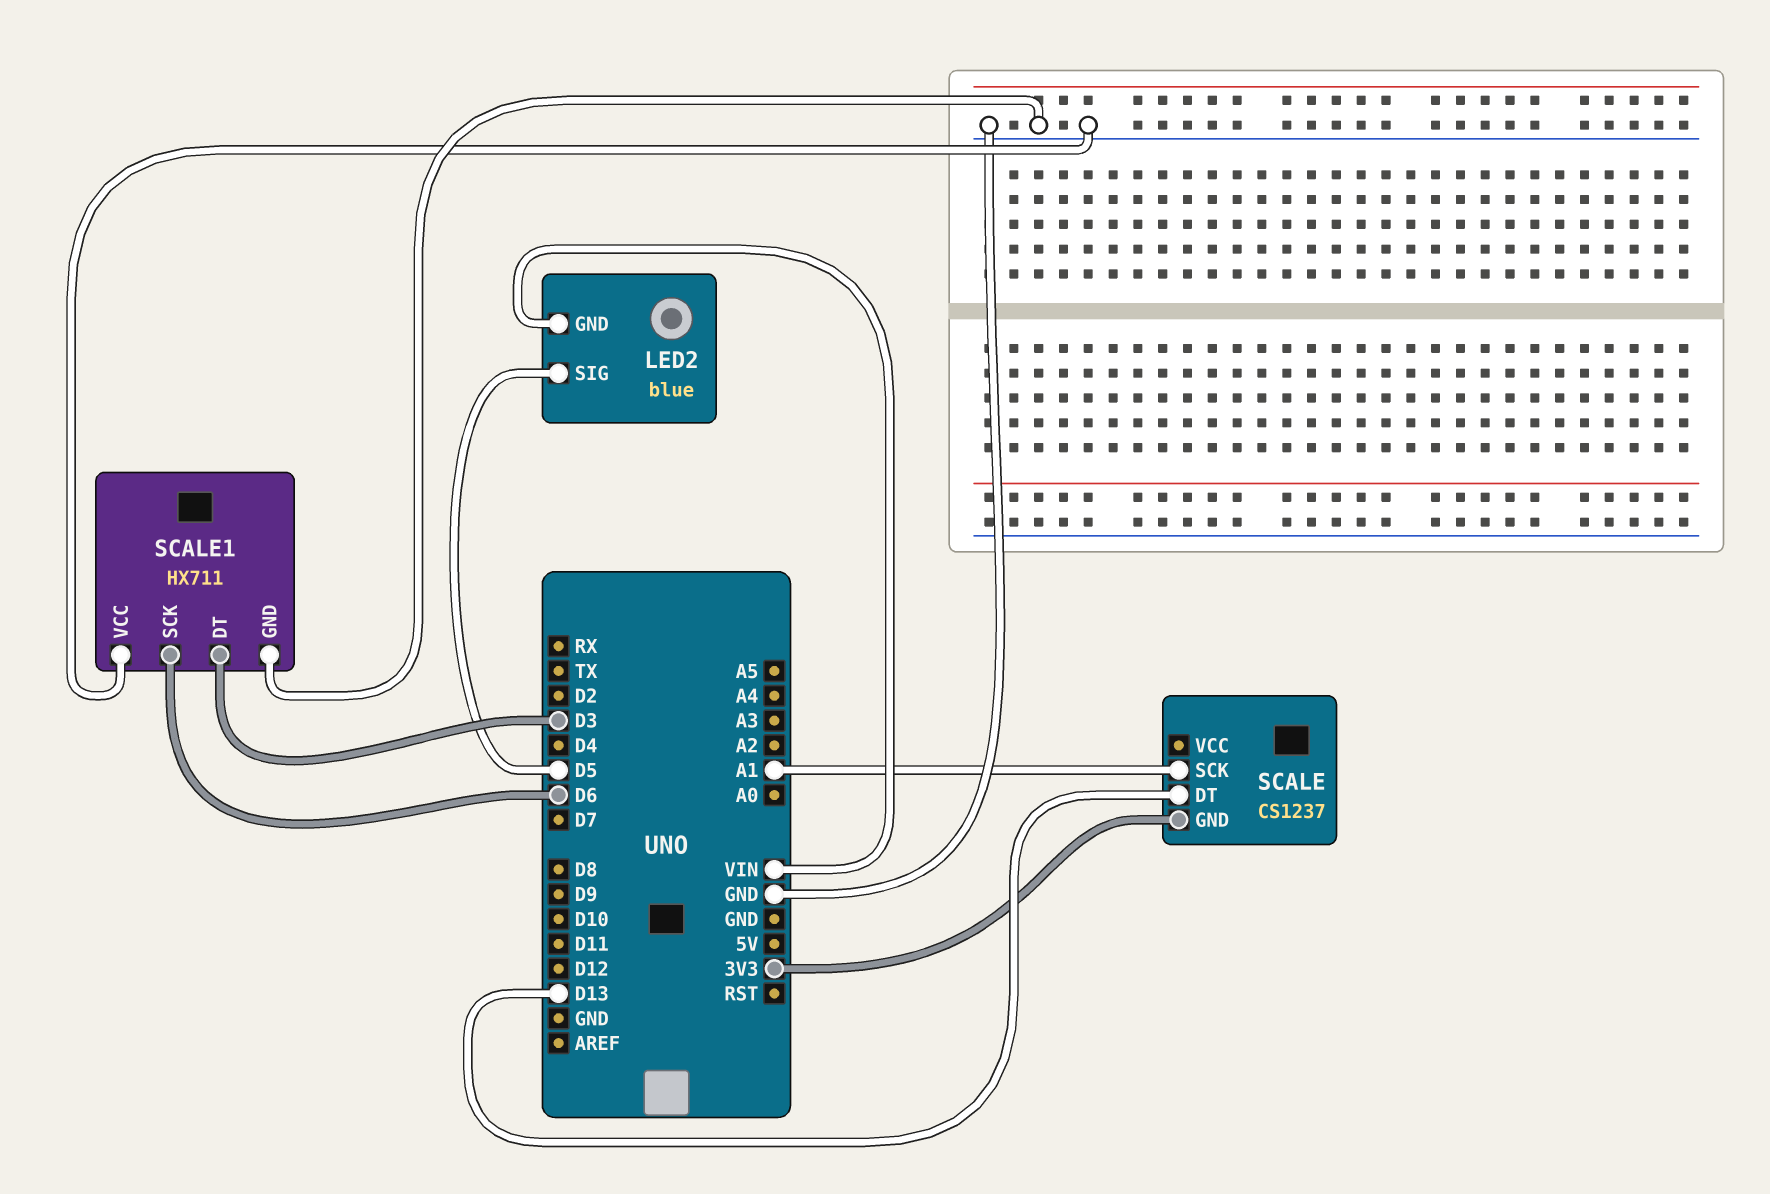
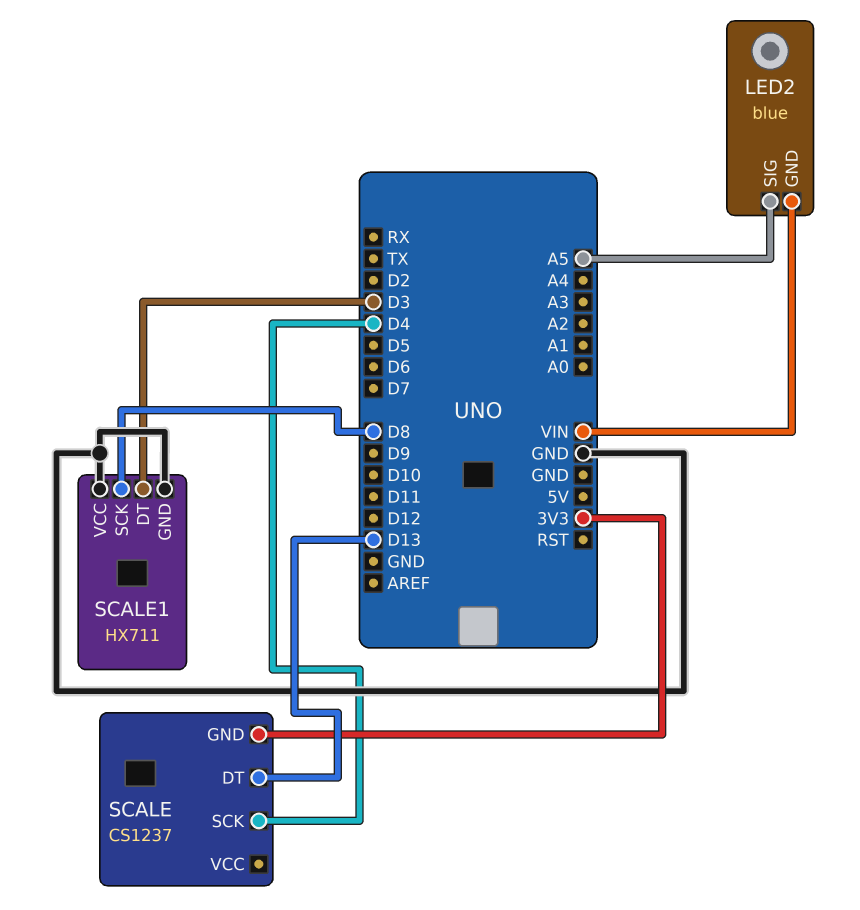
LED2 pin SIG: D5 -> A5
SCALE pin SCK: A1 -> D4
SCALE1 pin SCK: D6 -> D8

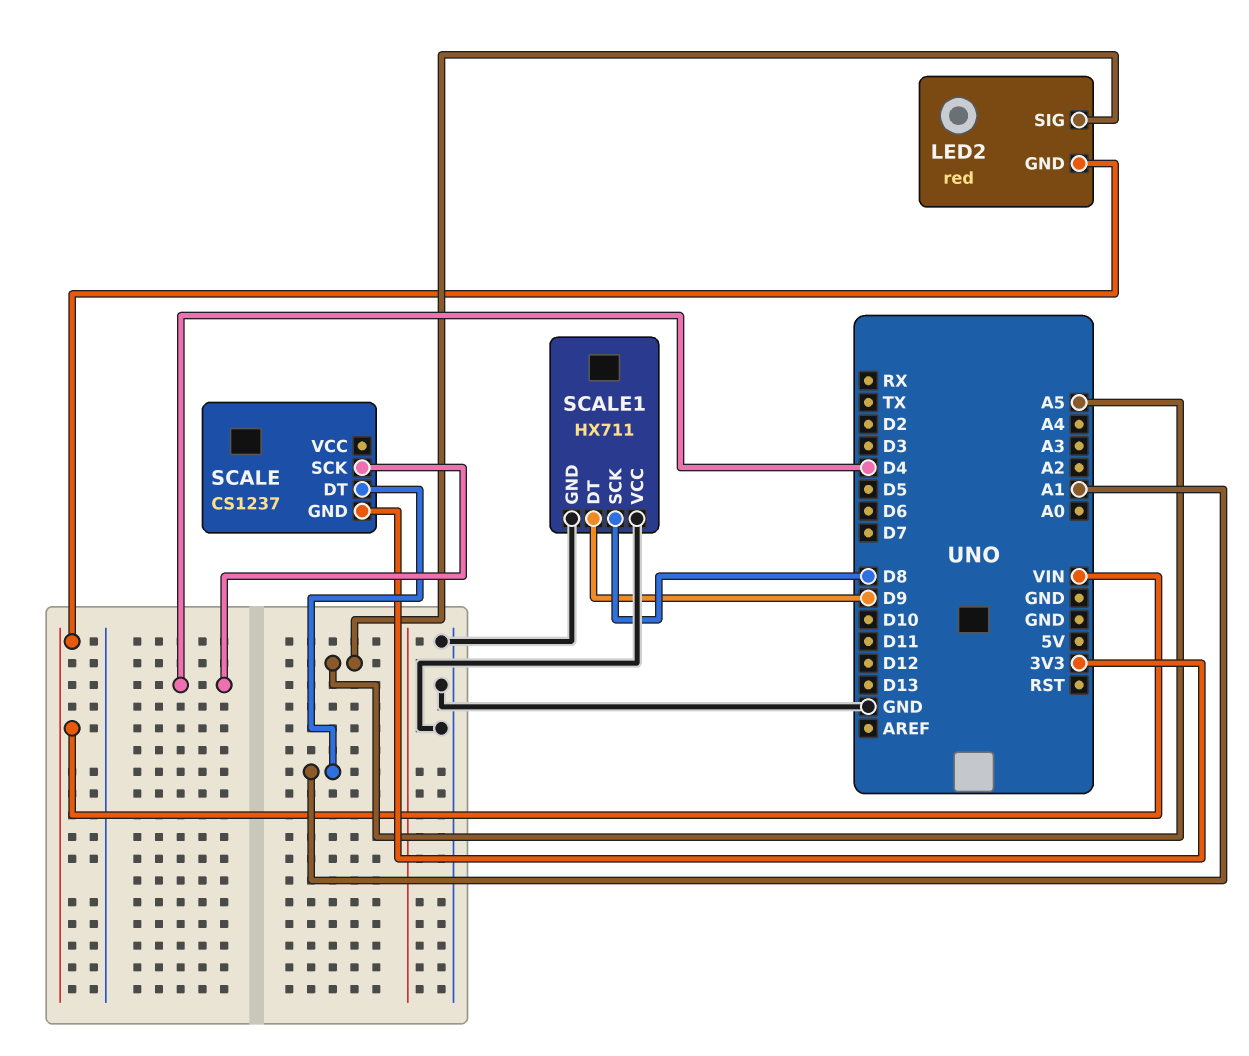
LED2: blue -> red
SCALE pin DT: D13 -> A1
SCALE1 pin DT: D3 -> D9

